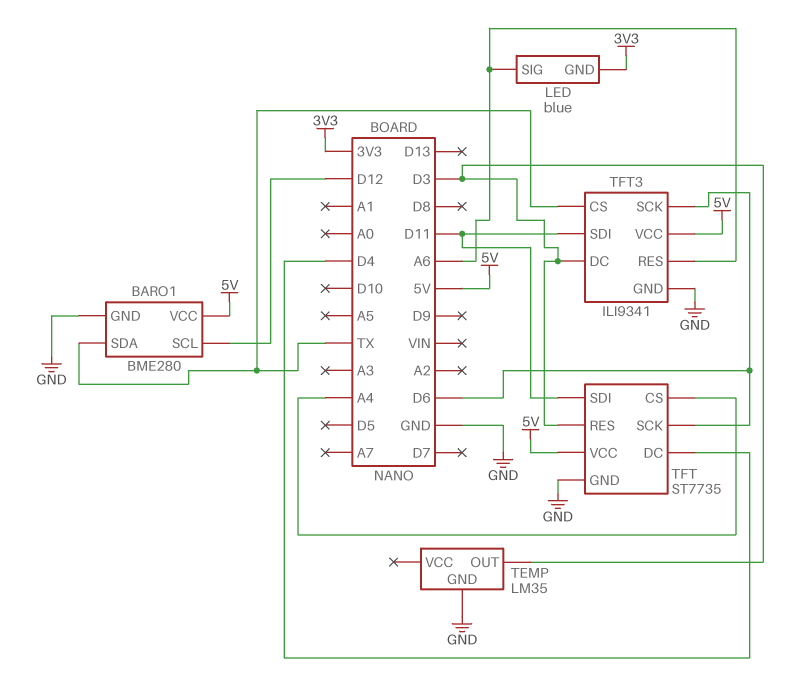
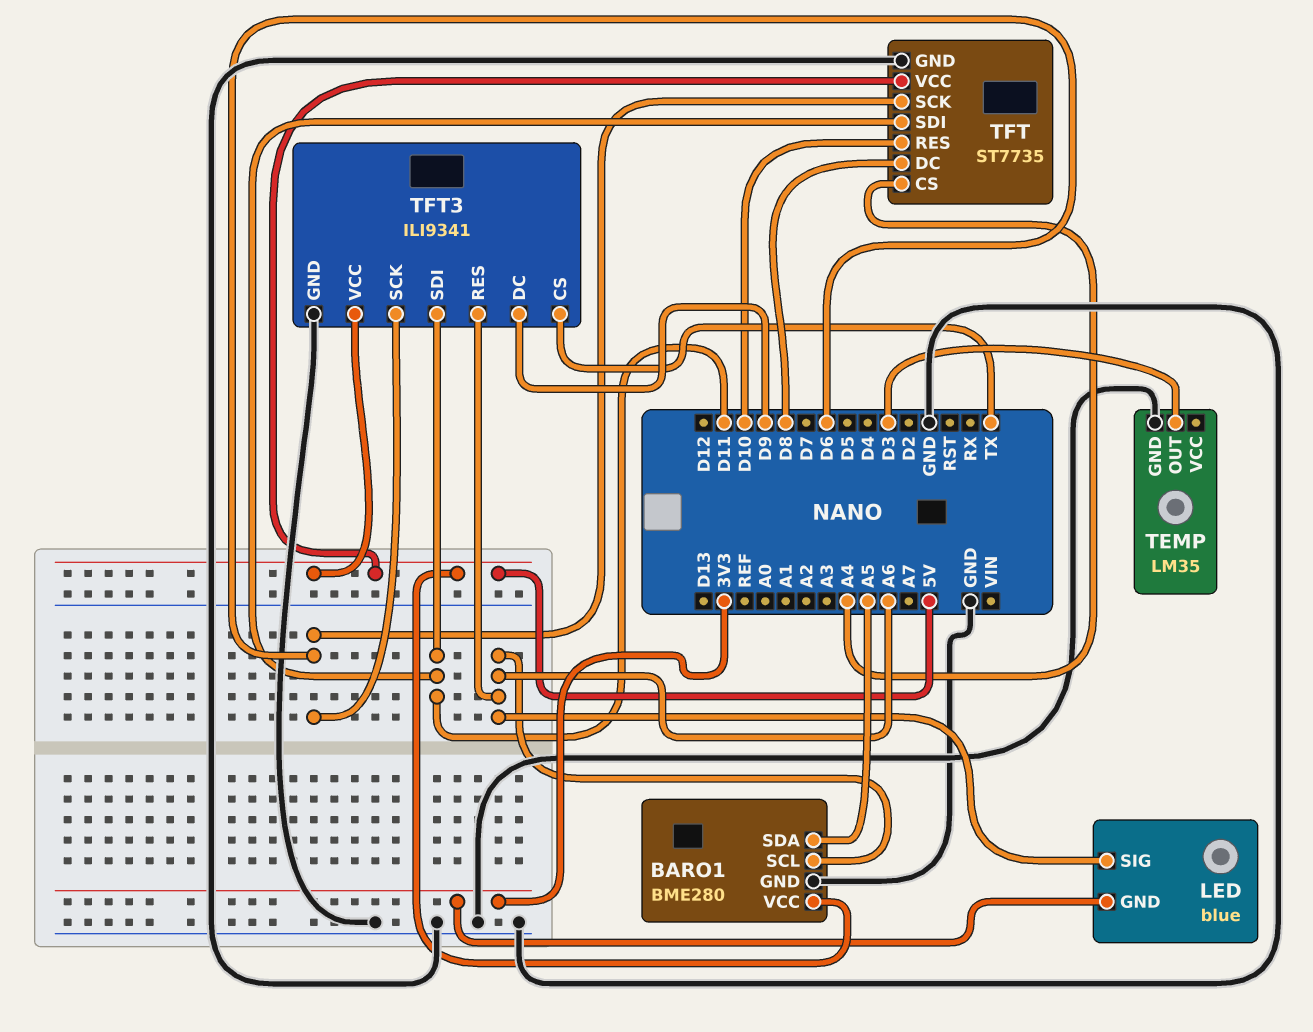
BARO1 pin SCL: D12 -> A6
BARO1 pin SDA: TX -> A5
TFT pin DC: D4 -> D8
TFT pin RES: D3 -> D10
TFT3 pin DC: D3 -> D9

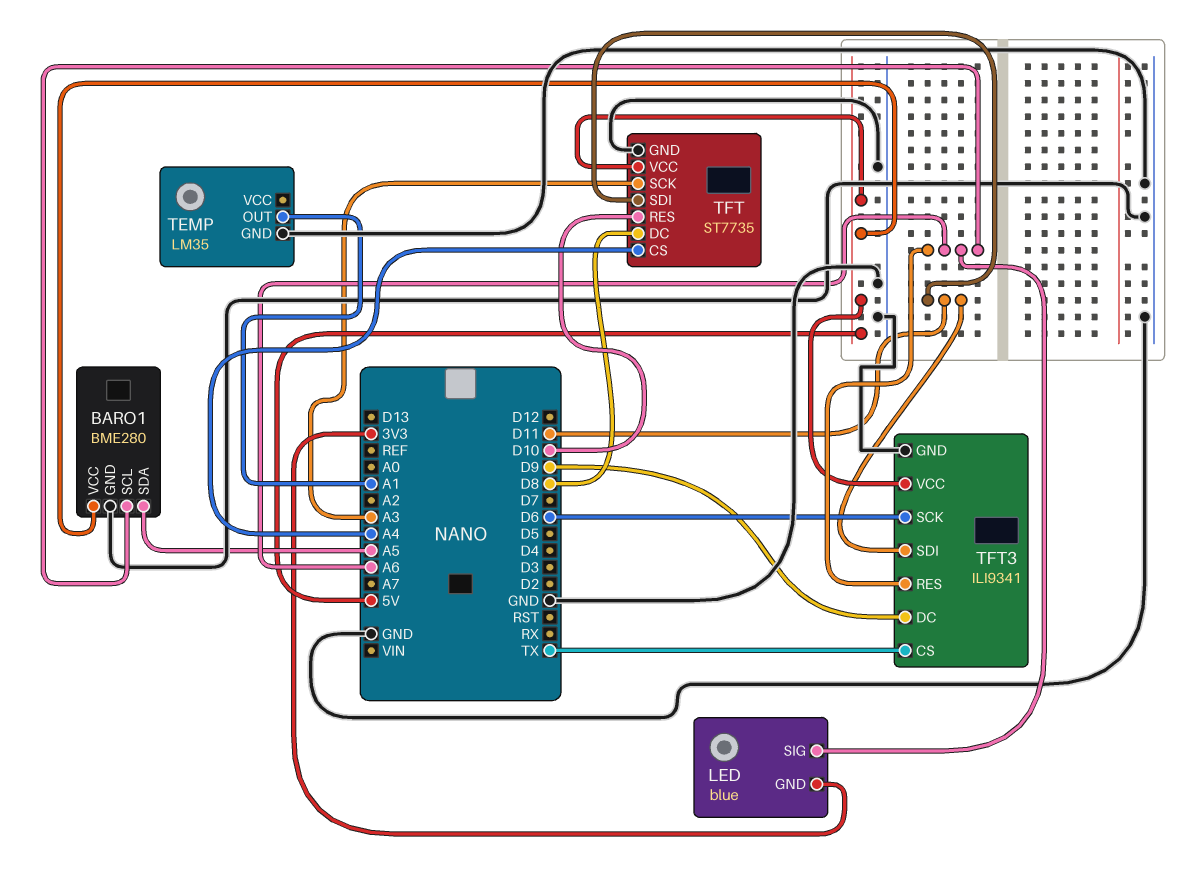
TEMP pin OUT: D3 -> A1
TFT pin SCK: D6 -> A3

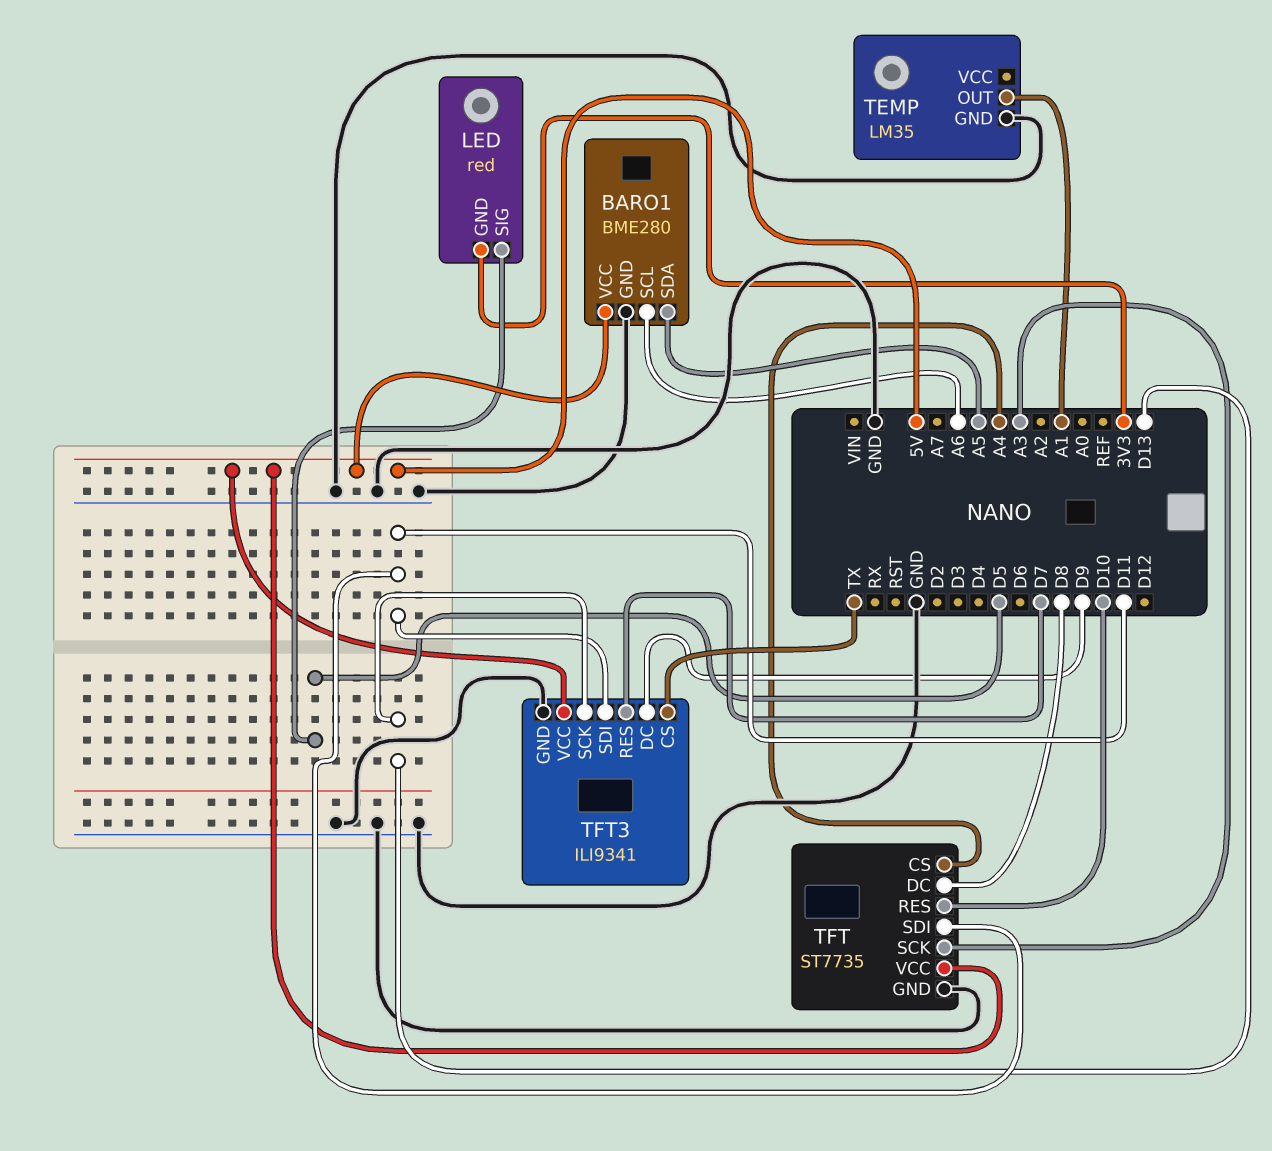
LED: blue -> red
LED pin SIG: A6 -> D5
TFT3 pin RES: A6 -> D7
TFT3 pin SCK: D6 -> D13

